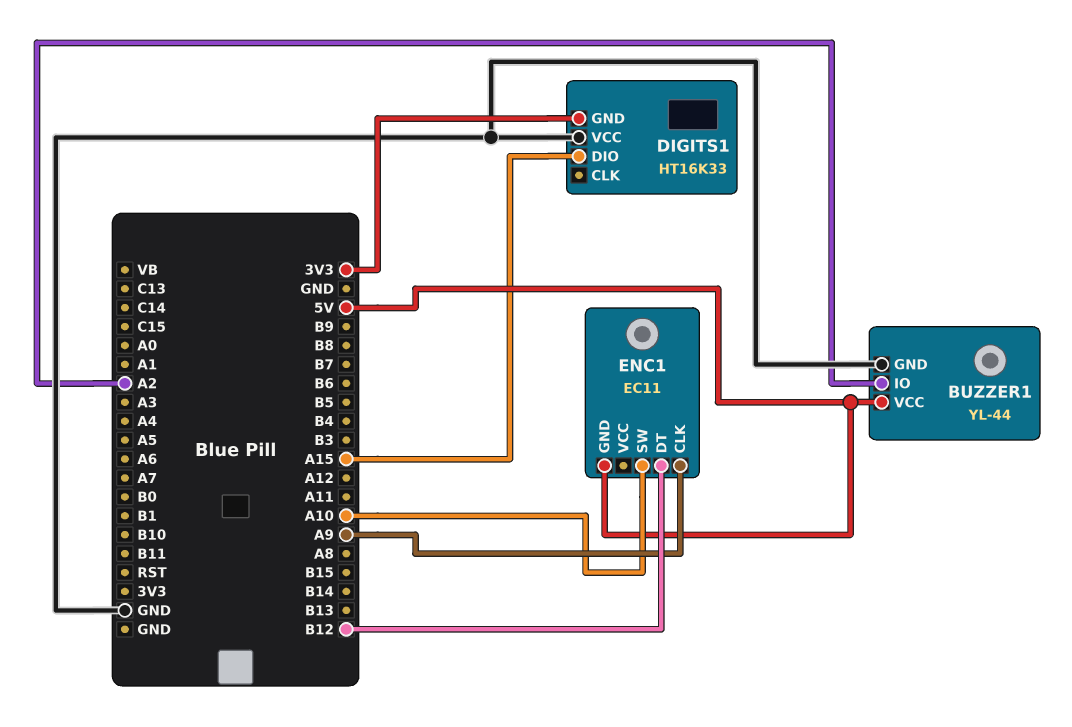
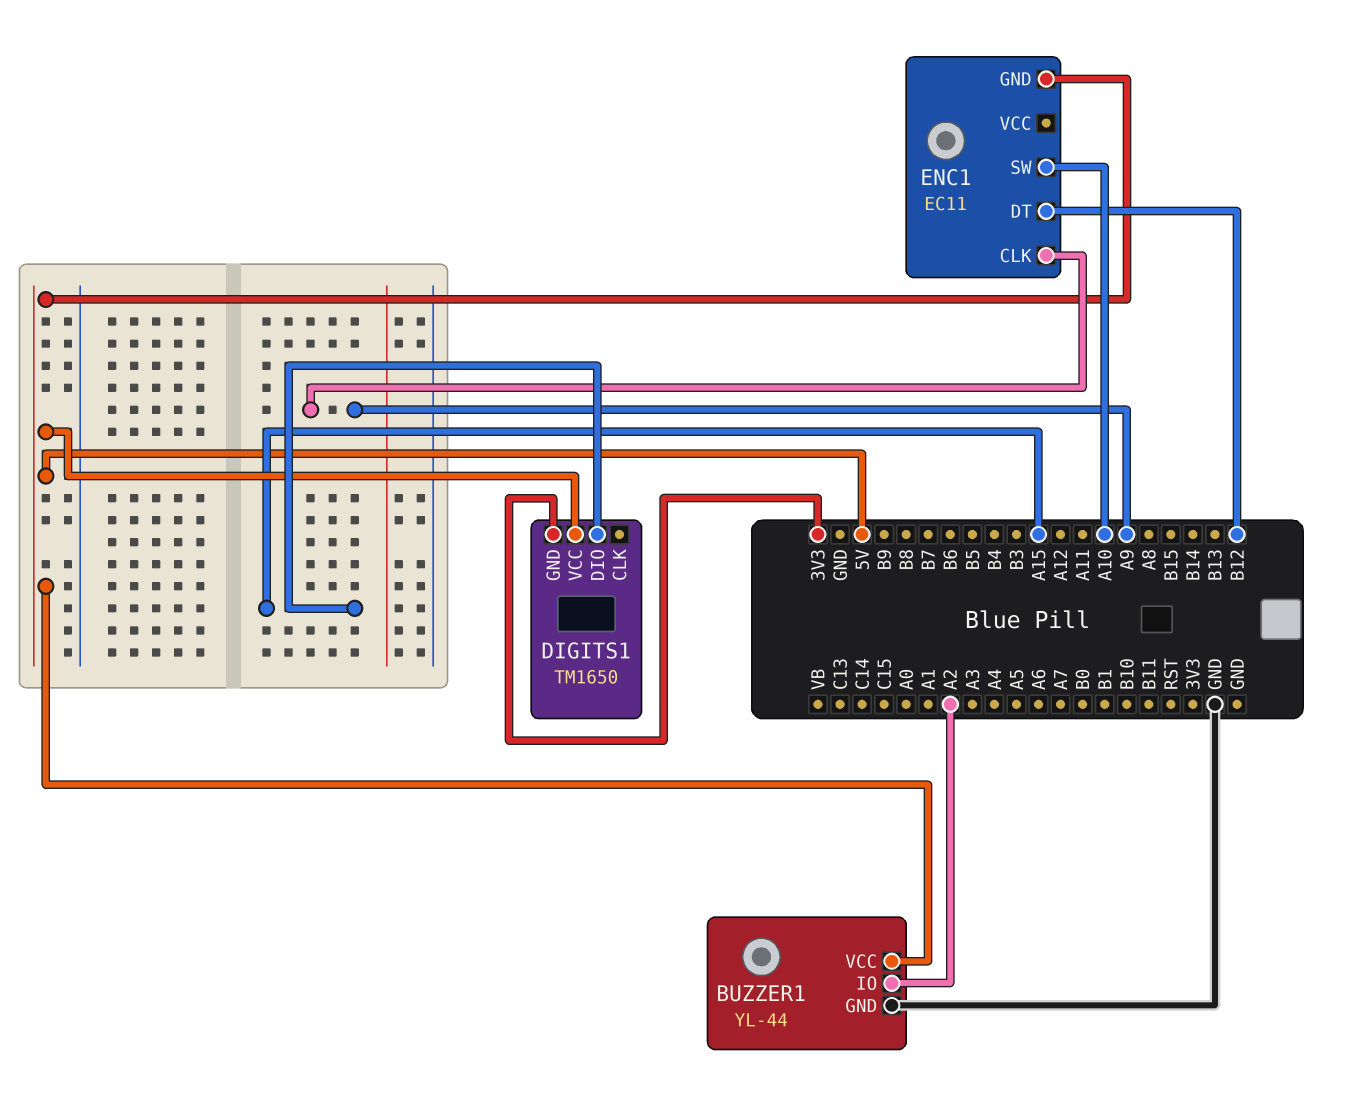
DIGITS1: HT16K33 -> TM1650
DIGITS1 pin VCC: GND -> 5V

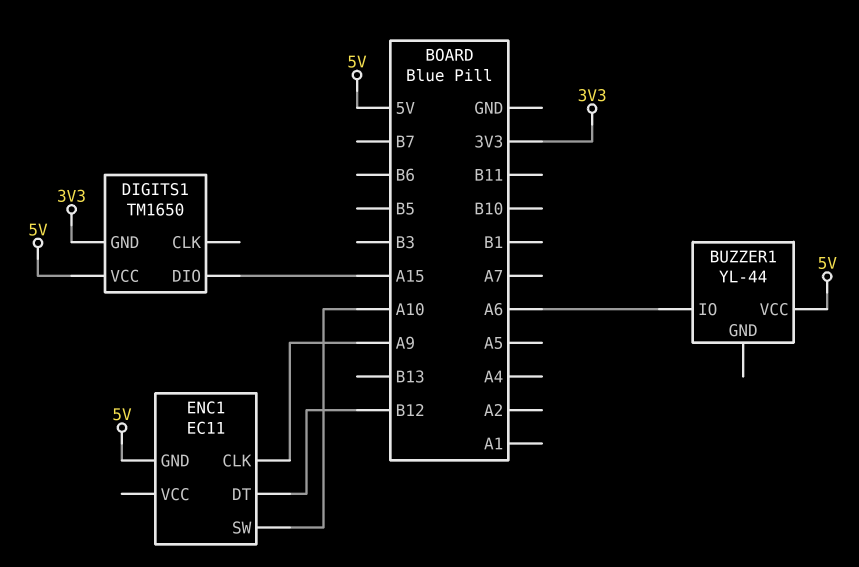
BUZZER1 pin GND: GND -> none
BUZZER1 pin IO: A2 -> A6

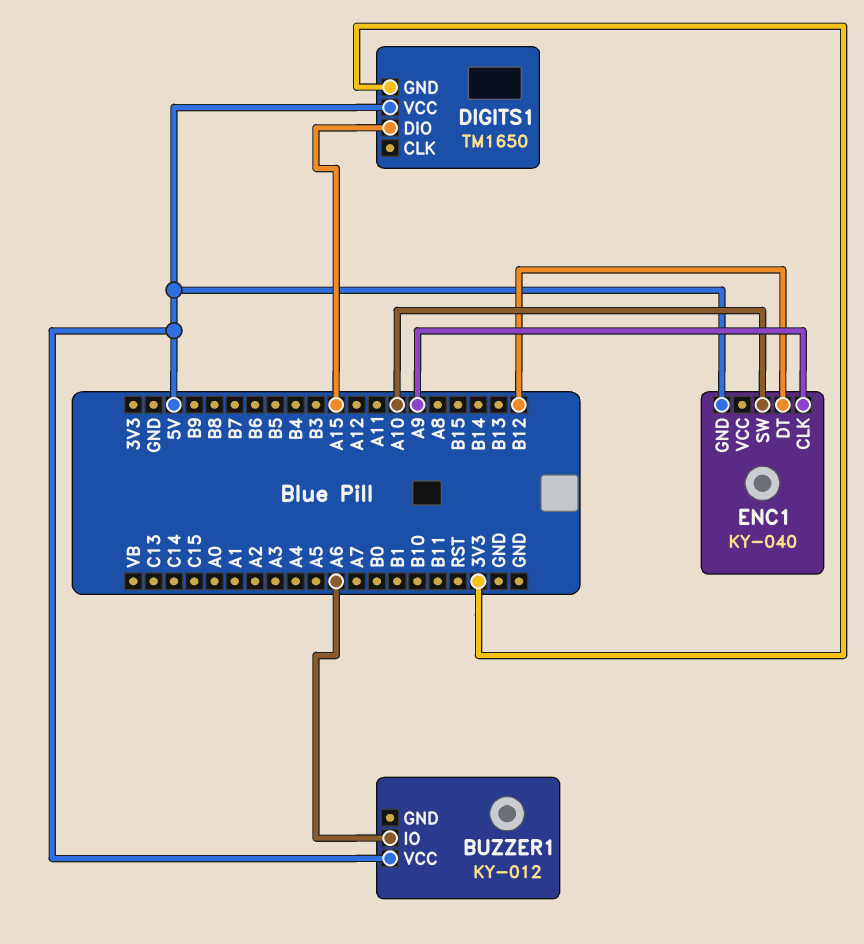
BUZZER1: YL-44 -> KY-012
ENC1: EC11 -> KY-040

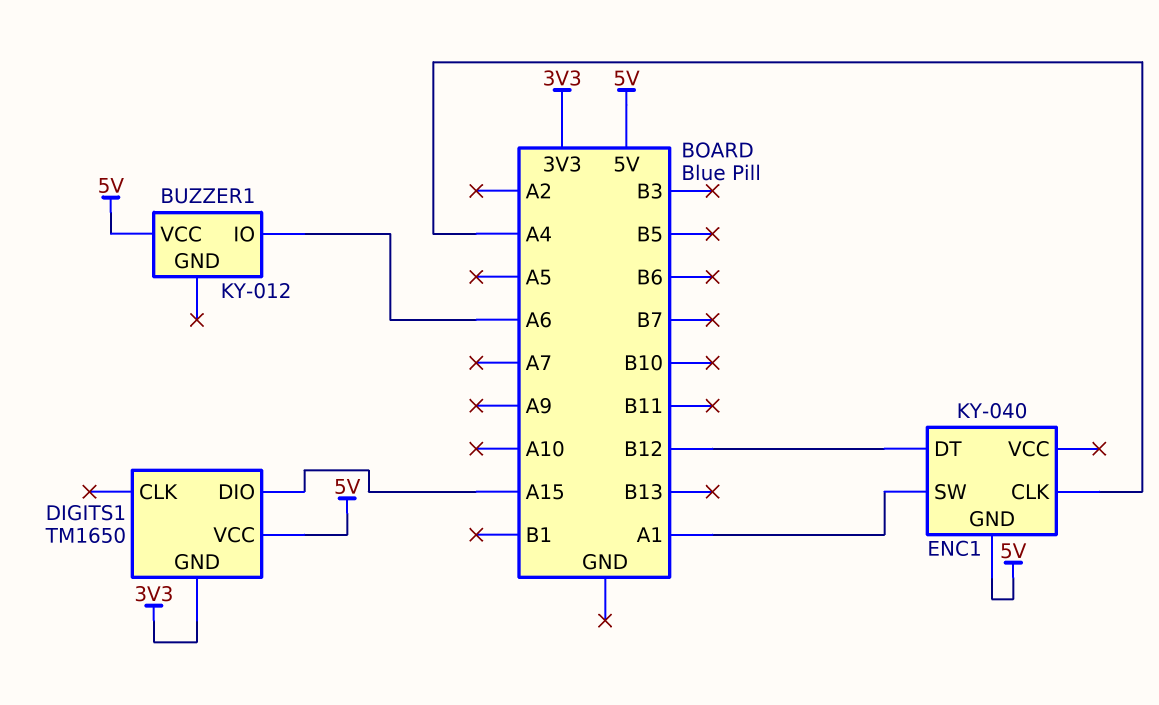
ENC1 pin CLK: A9 -> A4
ENC1 pin SW: A10 -> A1

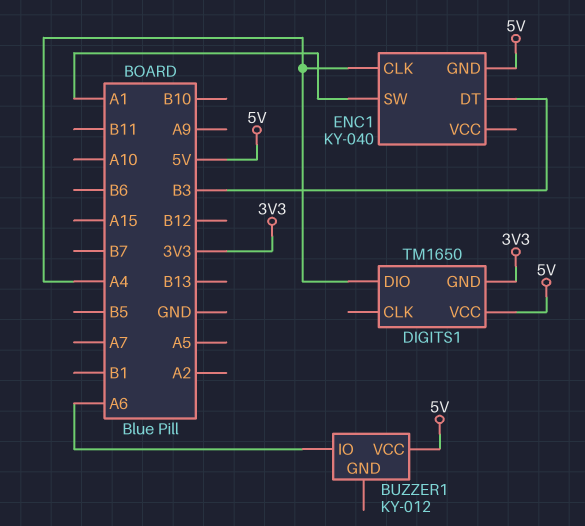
DIGITS1 pin DIO: A15 -> A4
ENC1 pin DT: B12 -> B3

